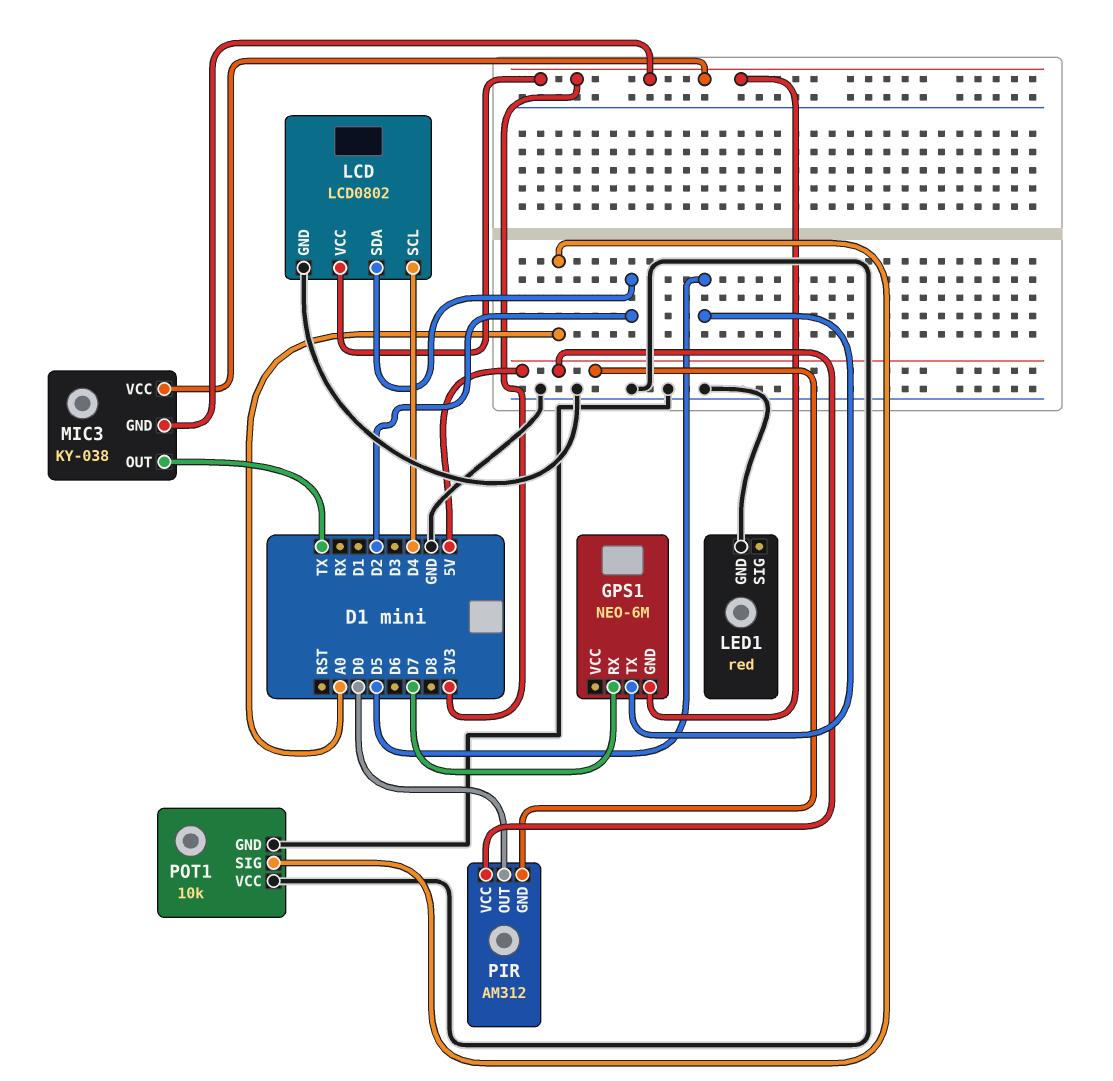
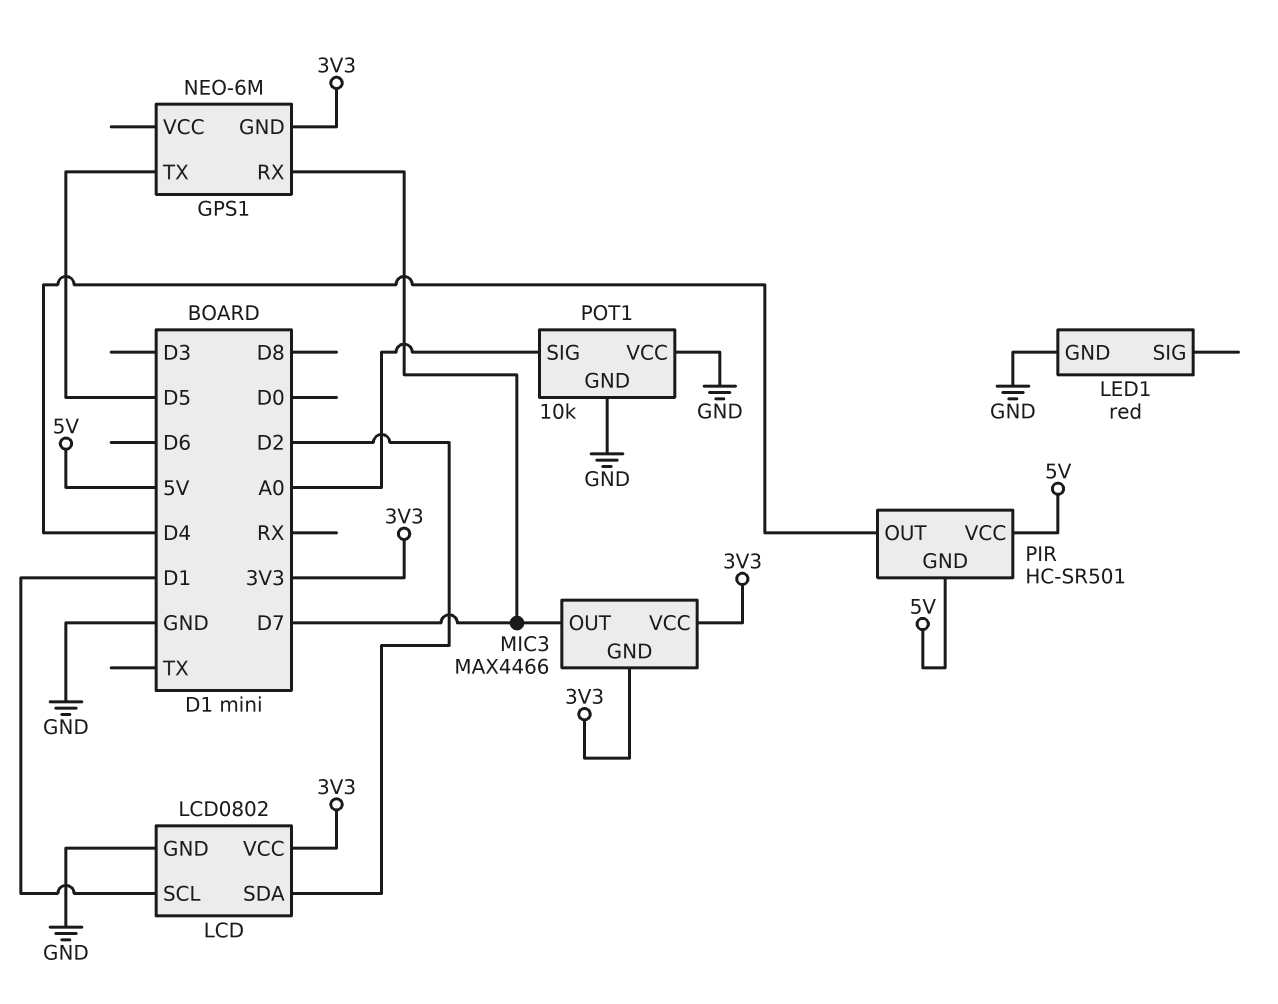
LCD pin SCL: D4 -> D1
MIC3: KY-038 -> MAX4466
MIC3 pin OUT: TX -> D7
PIR: AM312 -> HC-SR501
PIR pin OUT: D0 -> D4

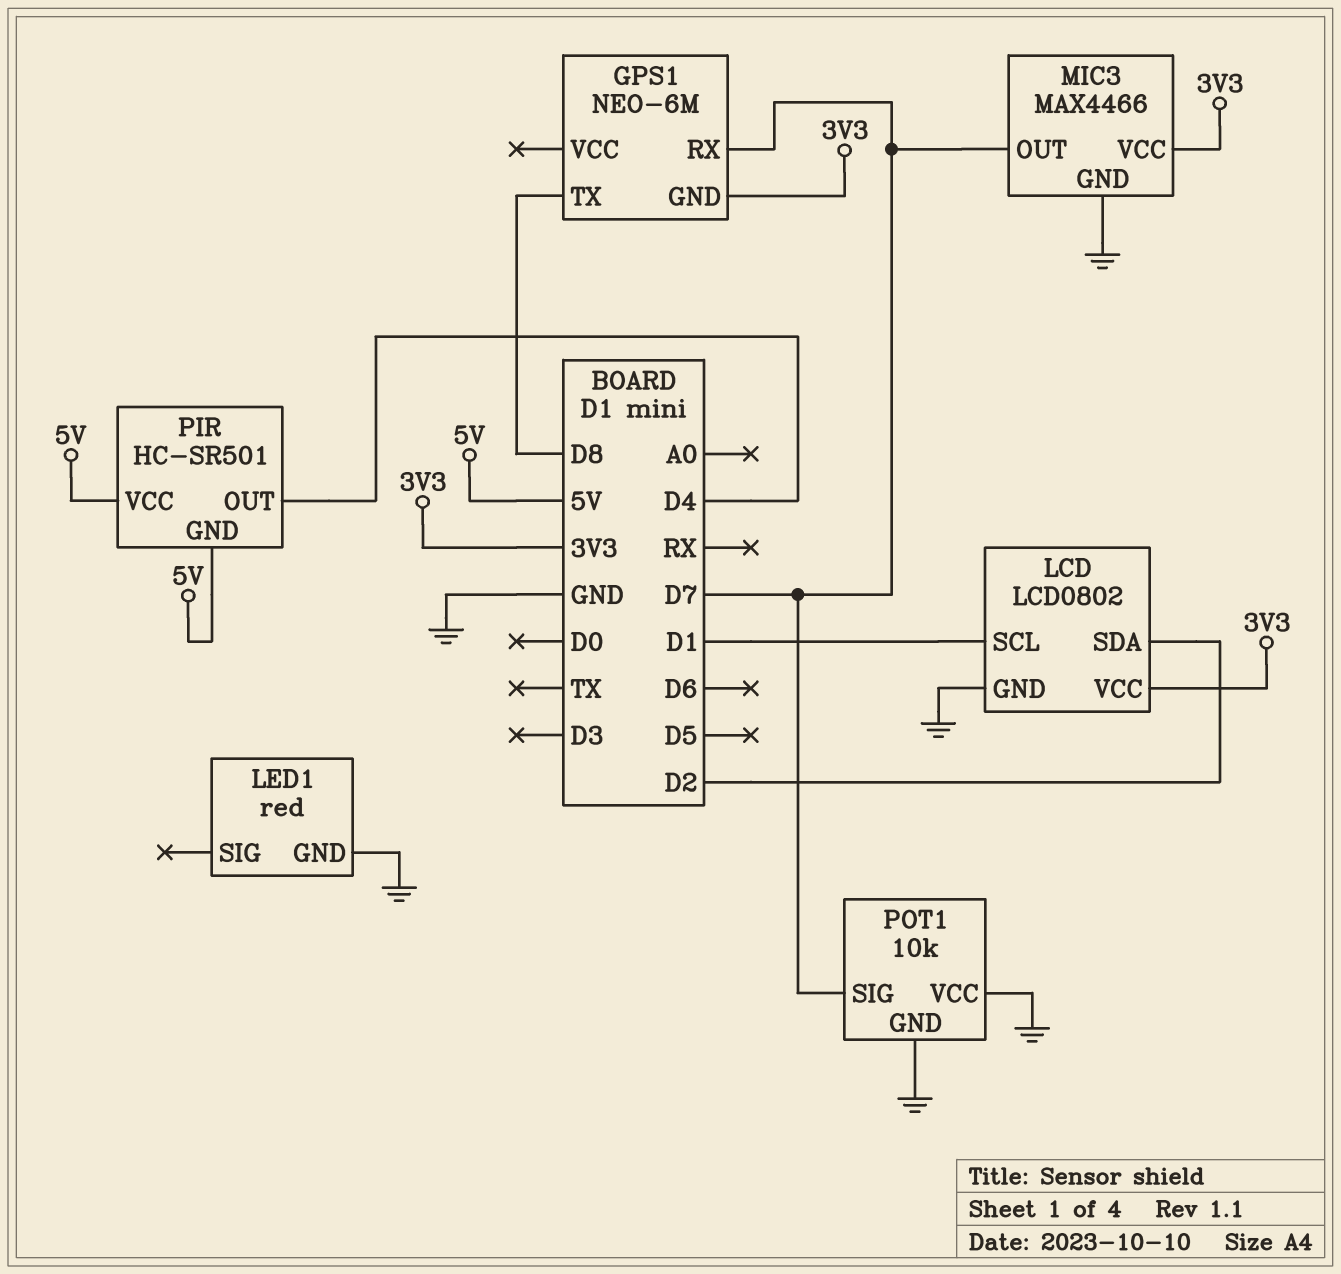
GPS1 pin TX: D5 -> D8
MIC3 pin GND: 3V3 -> GND
POT1 pin SIG: A0 -> D7

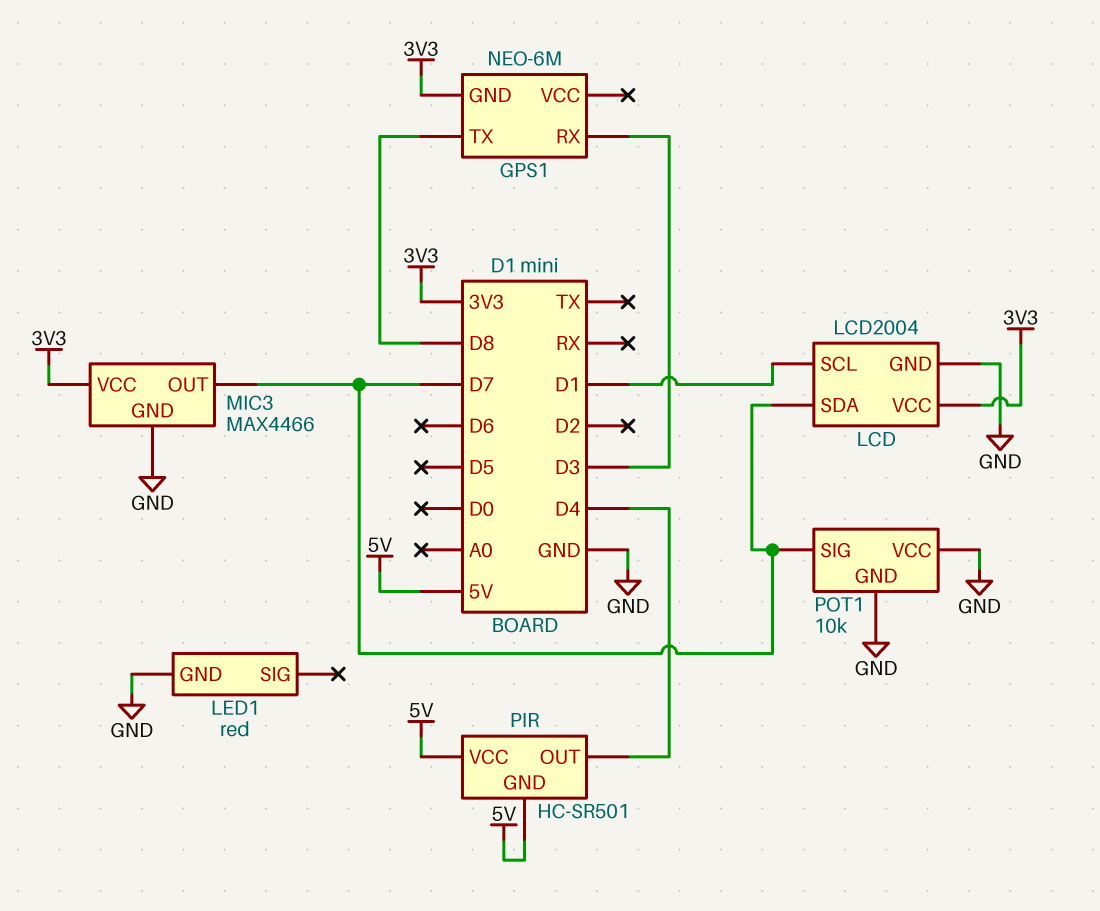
GPS1 pin RX: D7 -> D3
LCD: LCD0802 -> LCD2004
LCD pin SDA: D2 -> D7

